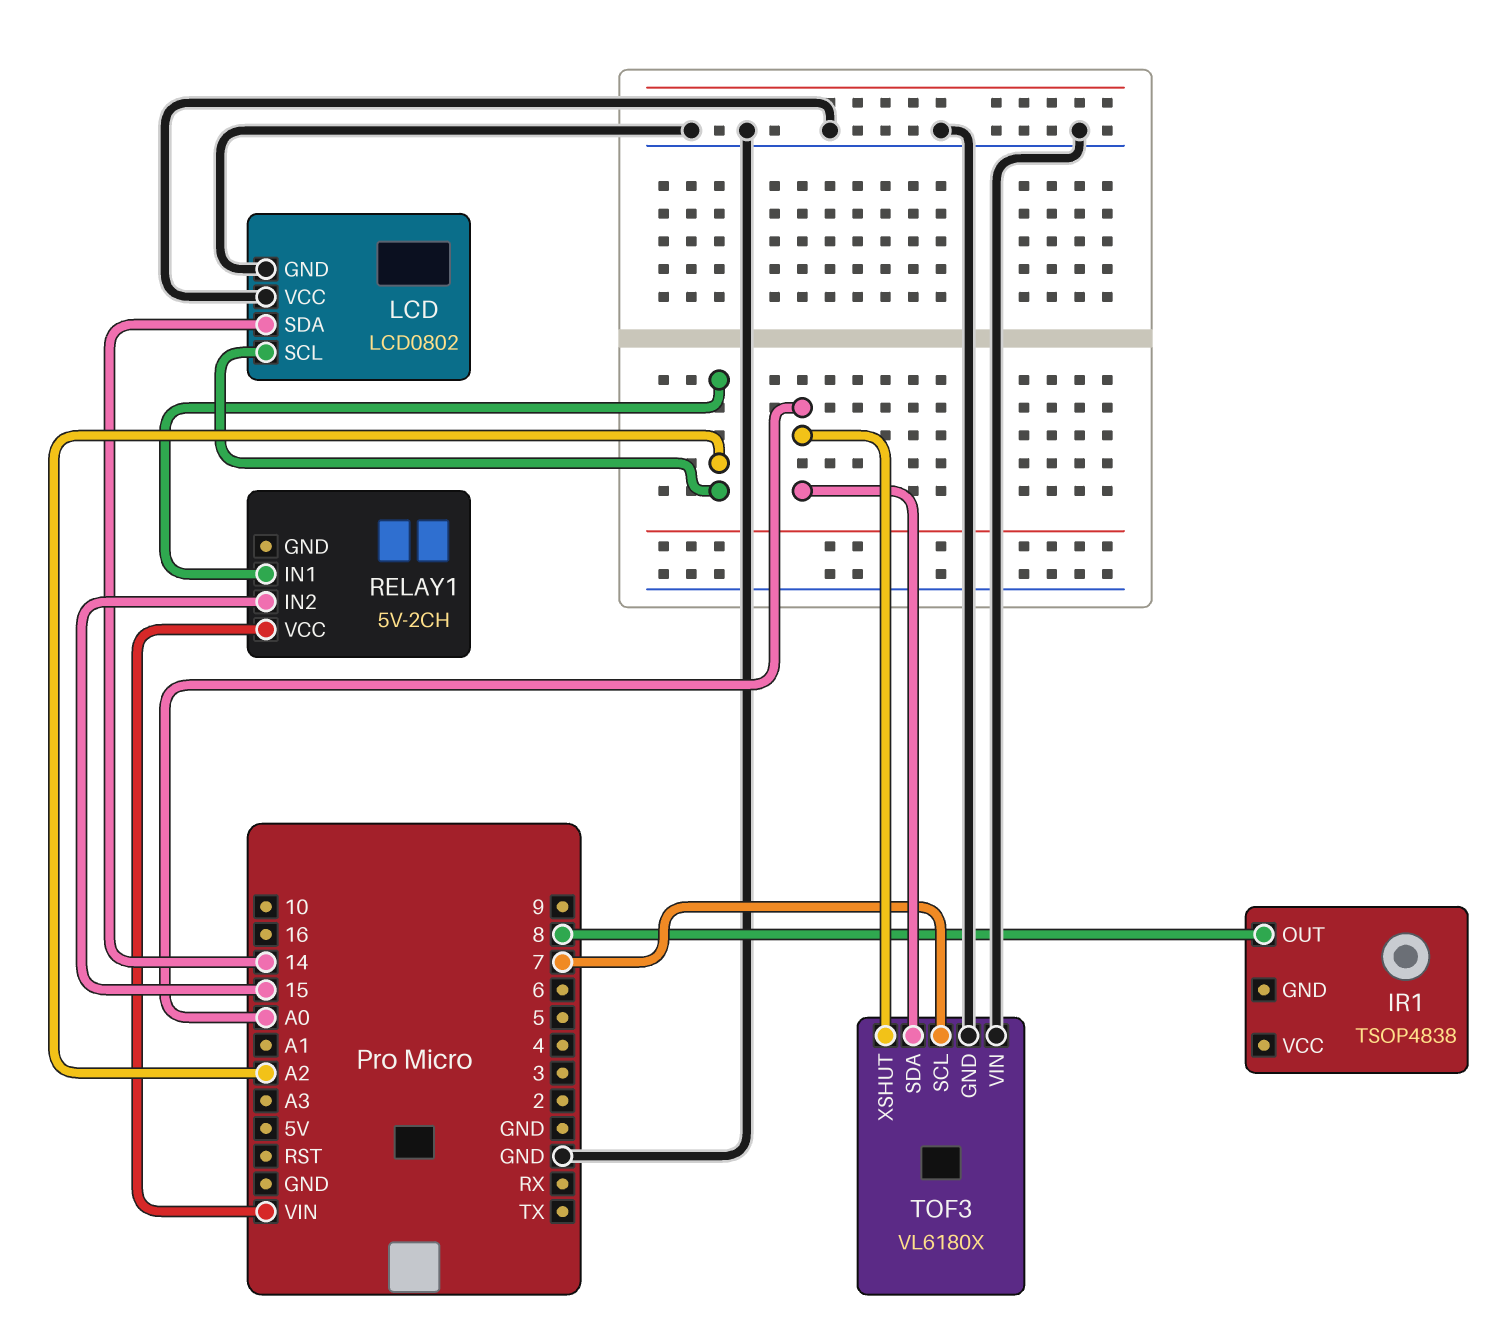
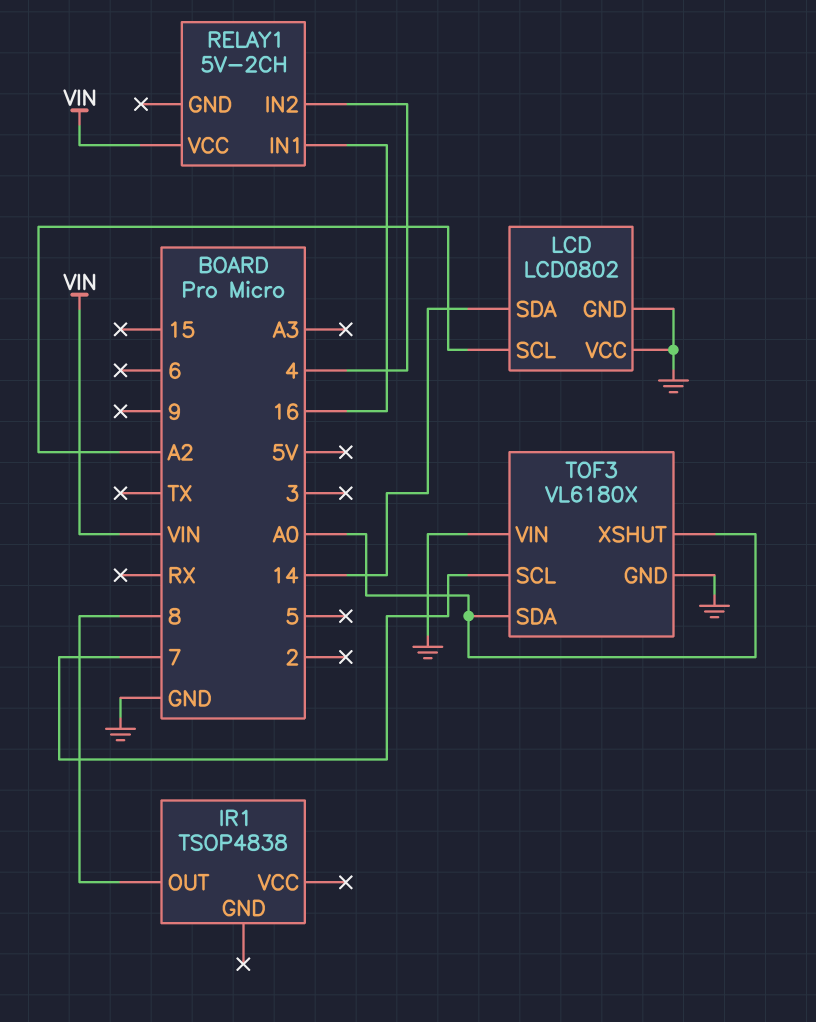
RELAY1 pin IN1: A2 -> 16
RELAY1 pin IN2: 15 -> 4

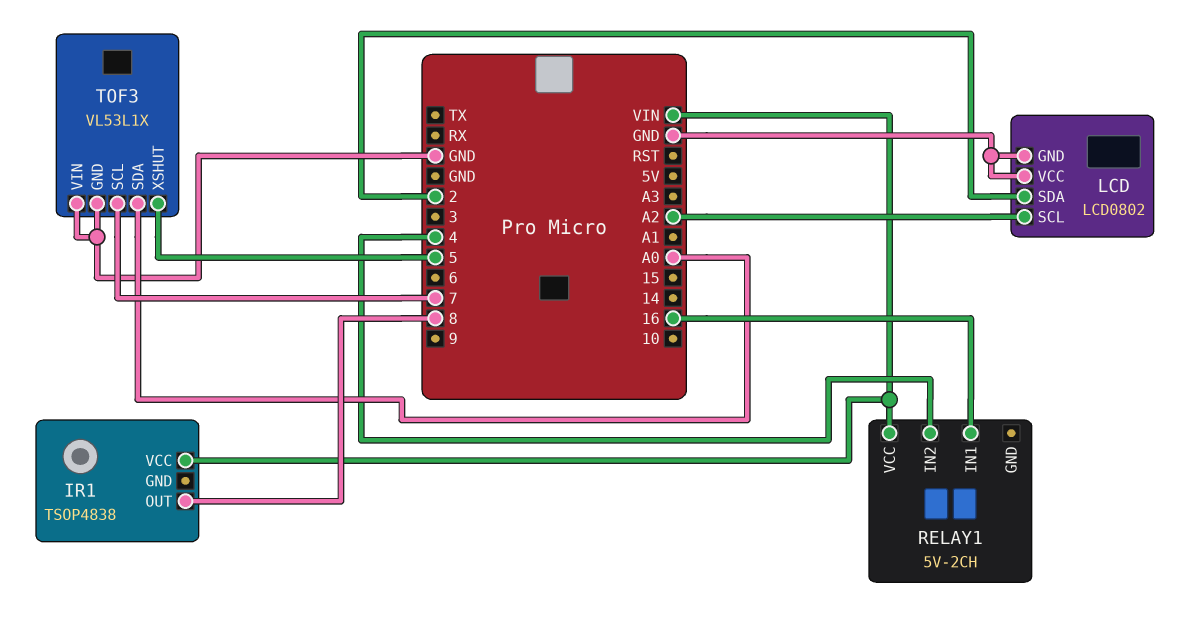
IR1 pin VCC: none -> VIN
LCD pin SDA: 14 -> 2
TOF3: VL6180X -> VL53L1X
TOF3 pin XSHUT: A0 -> 5

